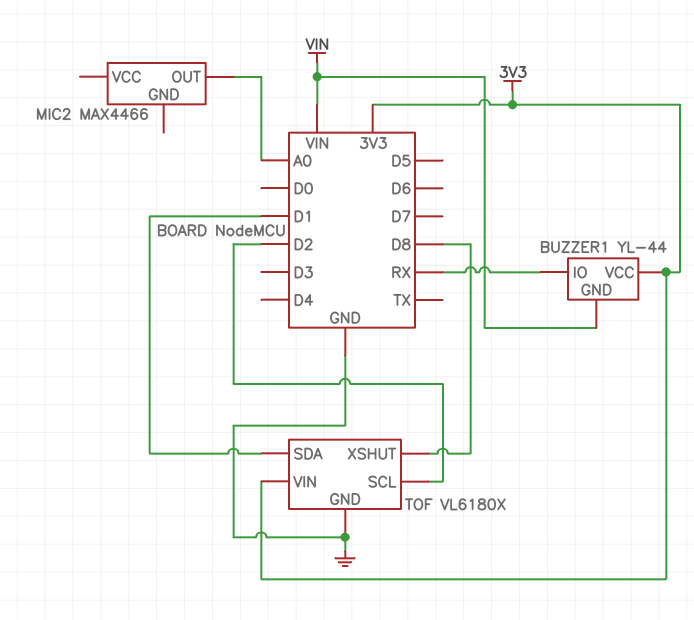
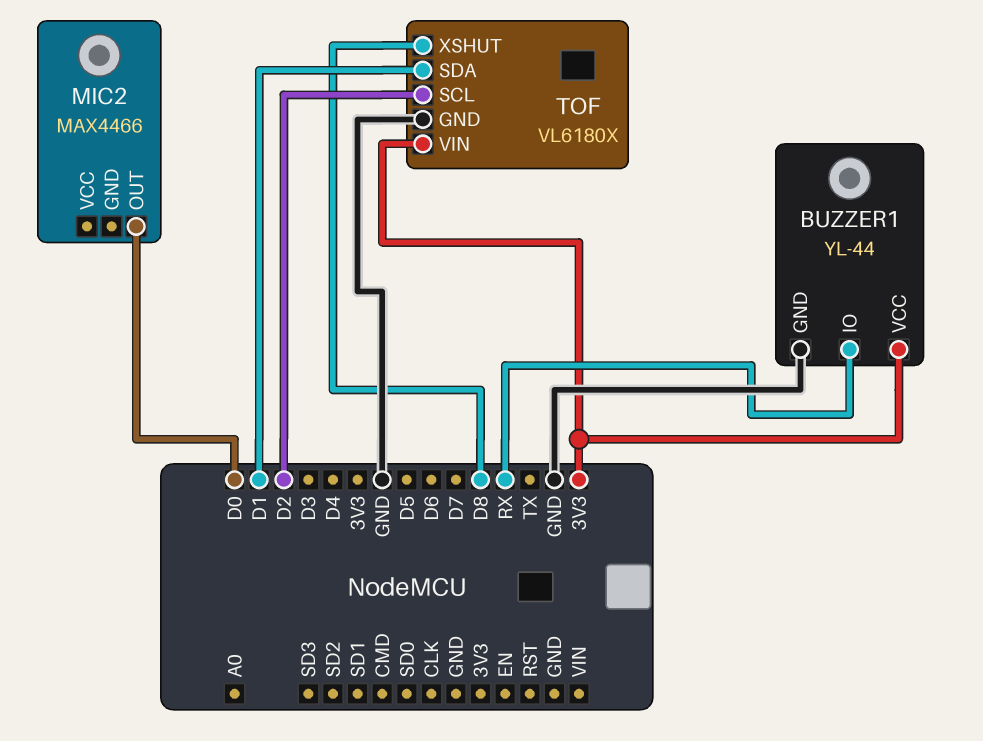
BUZZER1 pin GND: VIN -> GND
MIC2 pin OUT: A0 -> D0

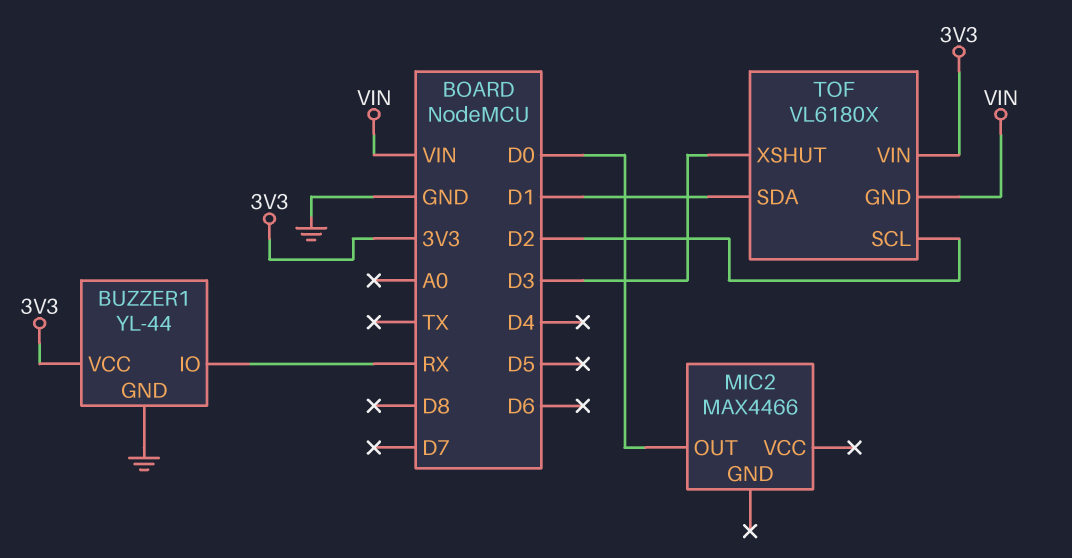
TOF pin GND: GND -> VIN
TOF pin XSHUT: D8 -> D3

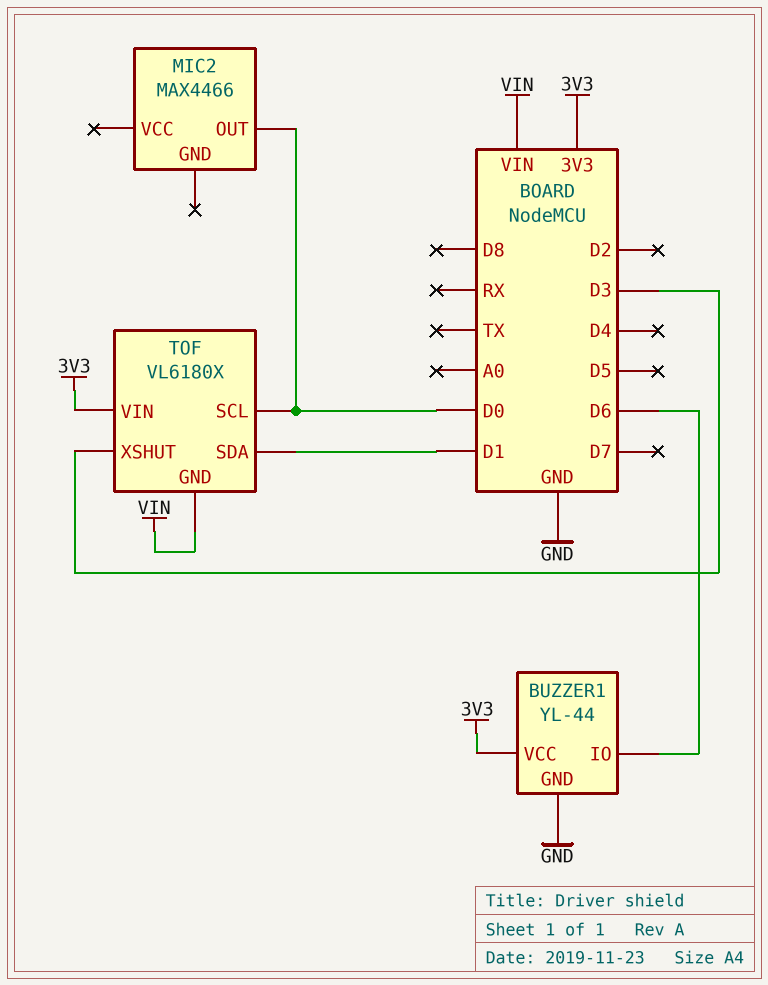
BUZZER1 pin IO: RX -> D6
TOF pin SCL: D2 -> D0

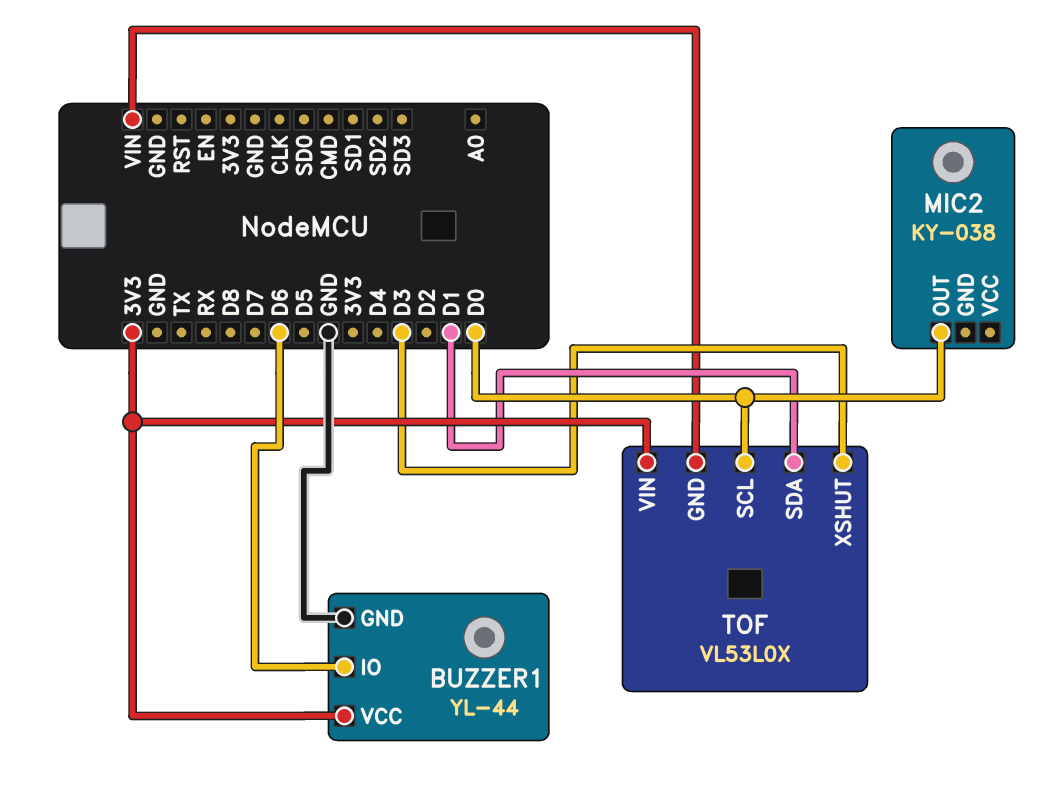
MIC2: MAX4466 -> KY-038
TOF: VL6180X -> VL53L0X

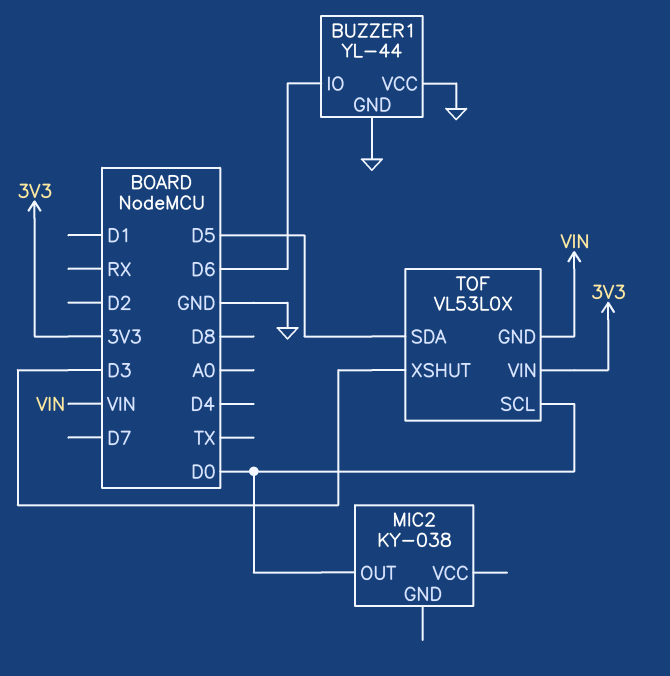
BUZZER1 pin VCC: 3V3 -> GND
TOF pin SDA: D1 -> D5

